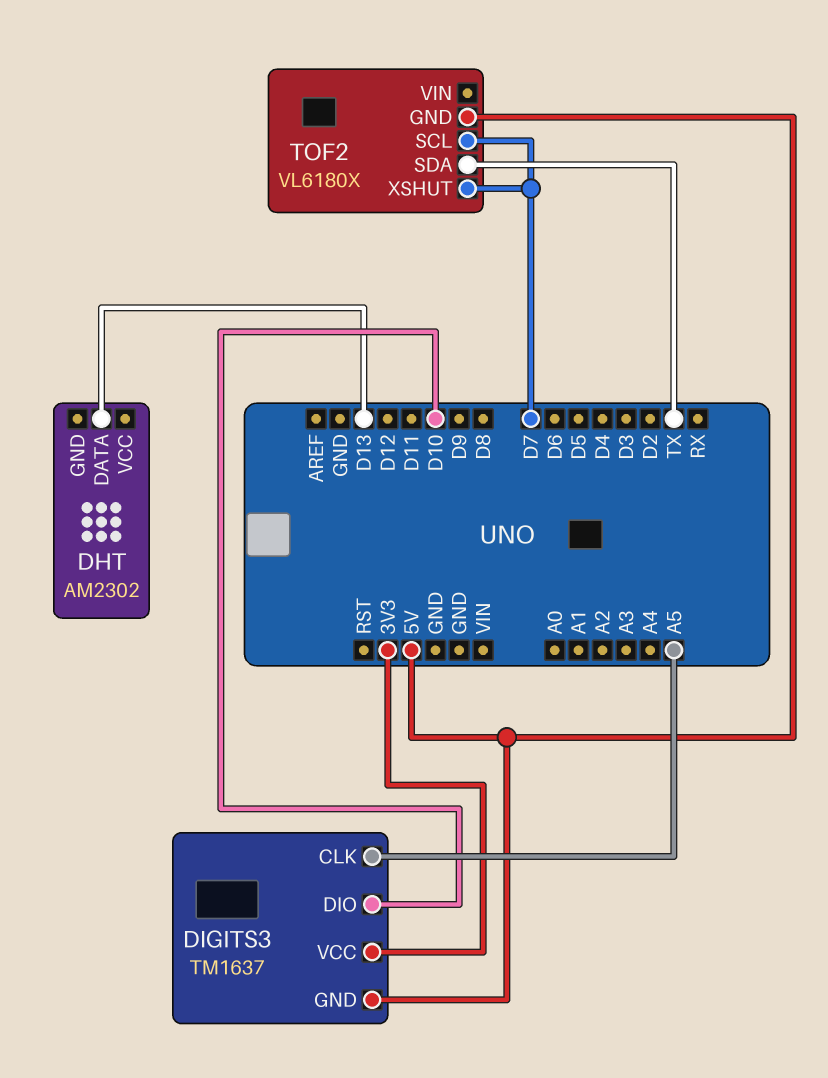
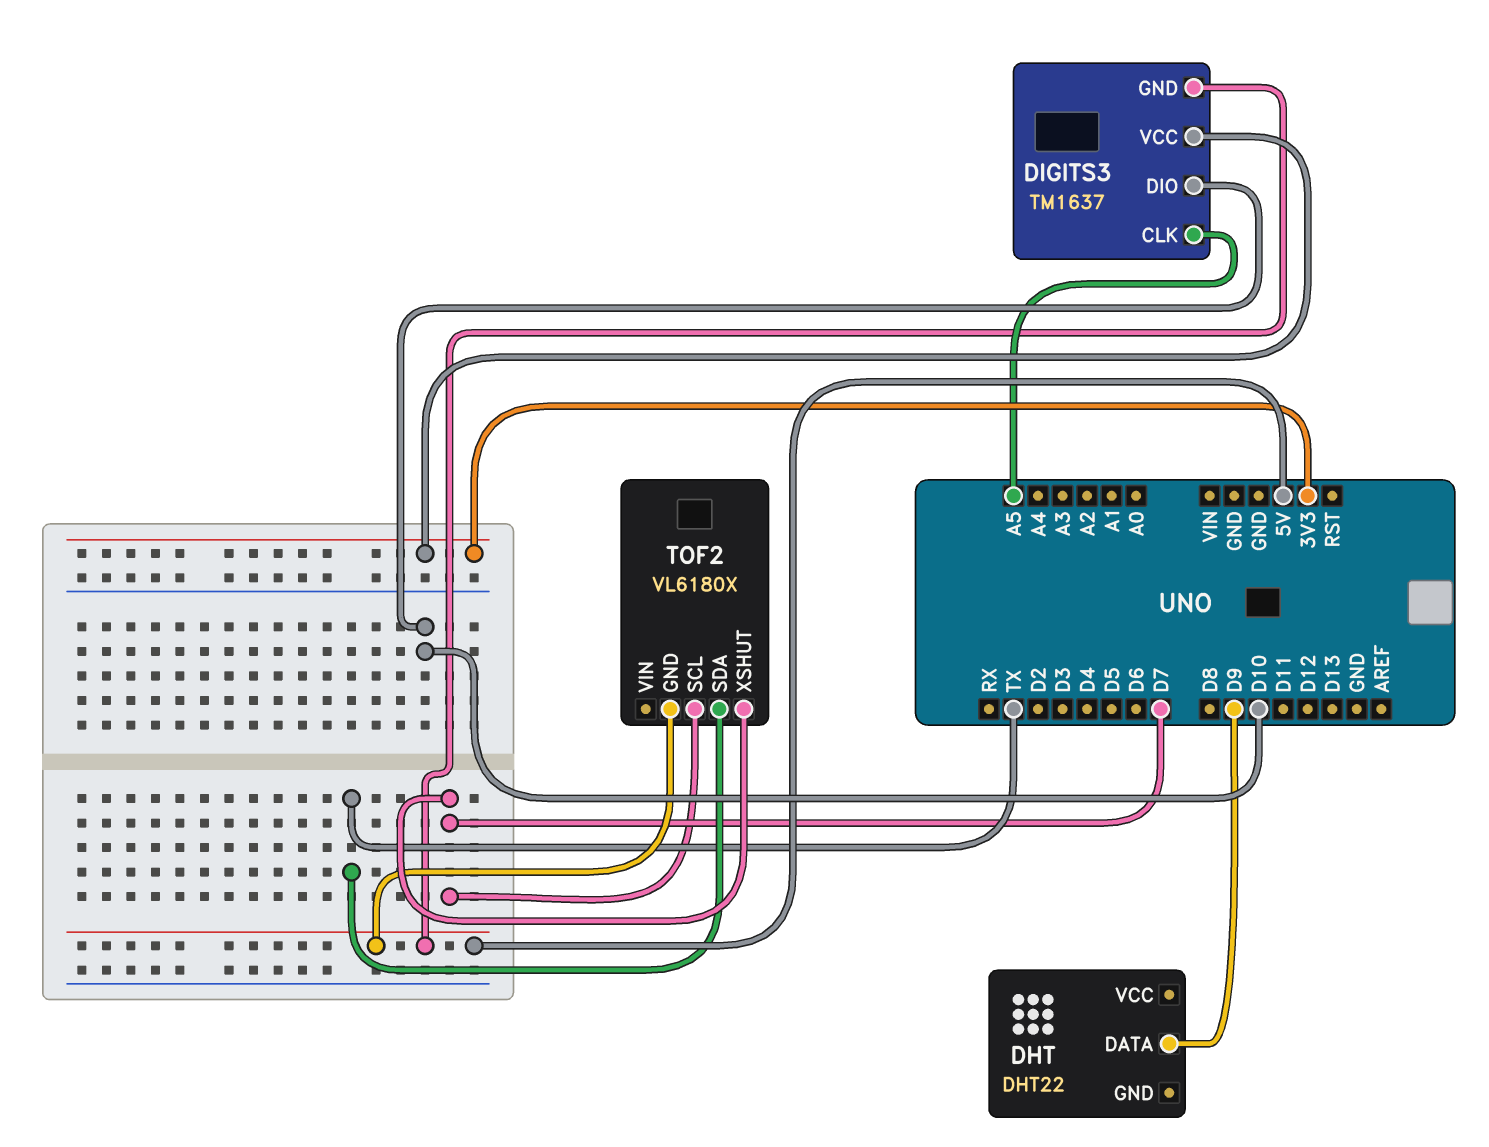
DHT: AM2302 -> DHT22
DHT pin DATA: D13 -> D9

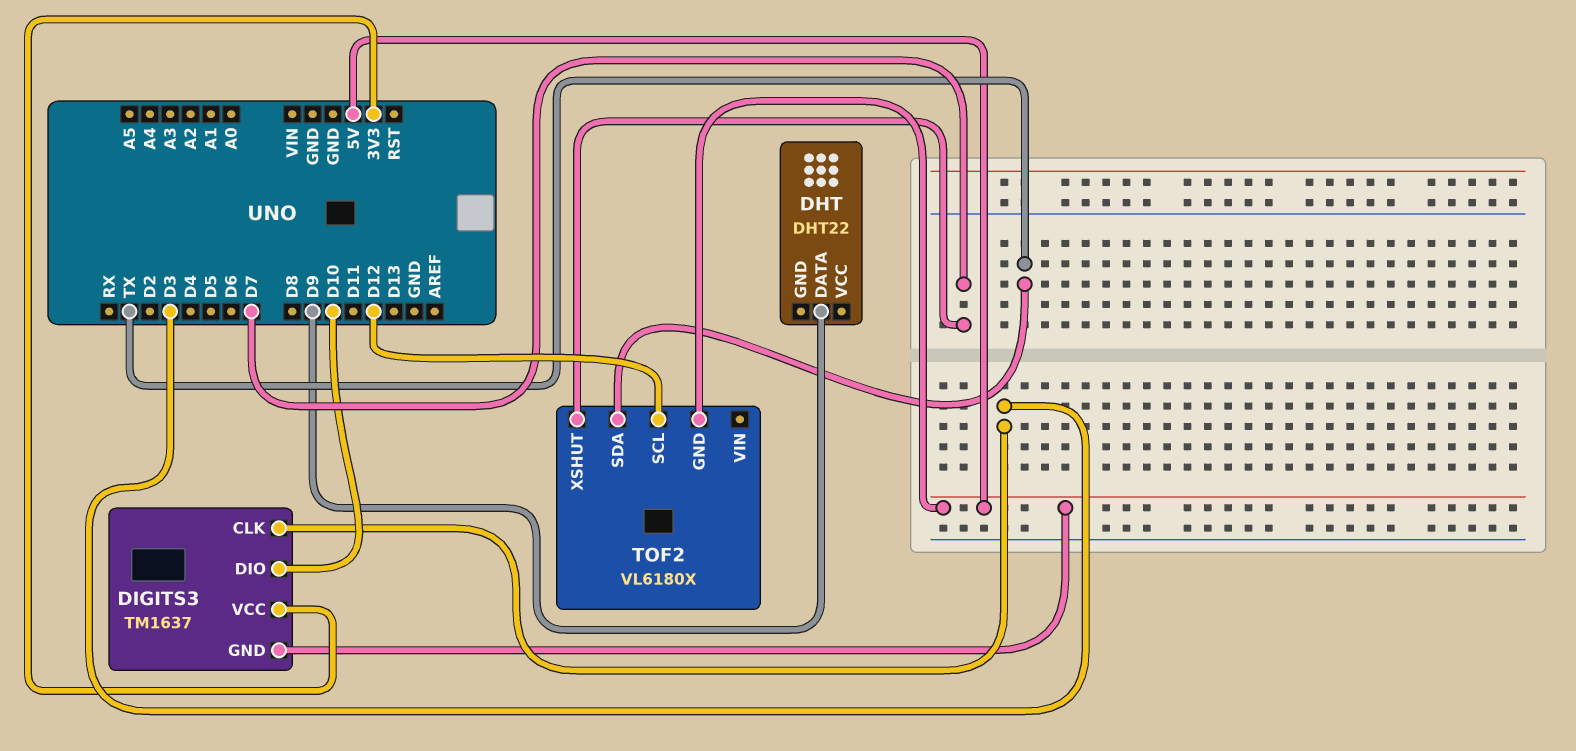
DIGITS3 pin CLK: A5 -> D3
TOF2 pin SCL: D7 -> D12

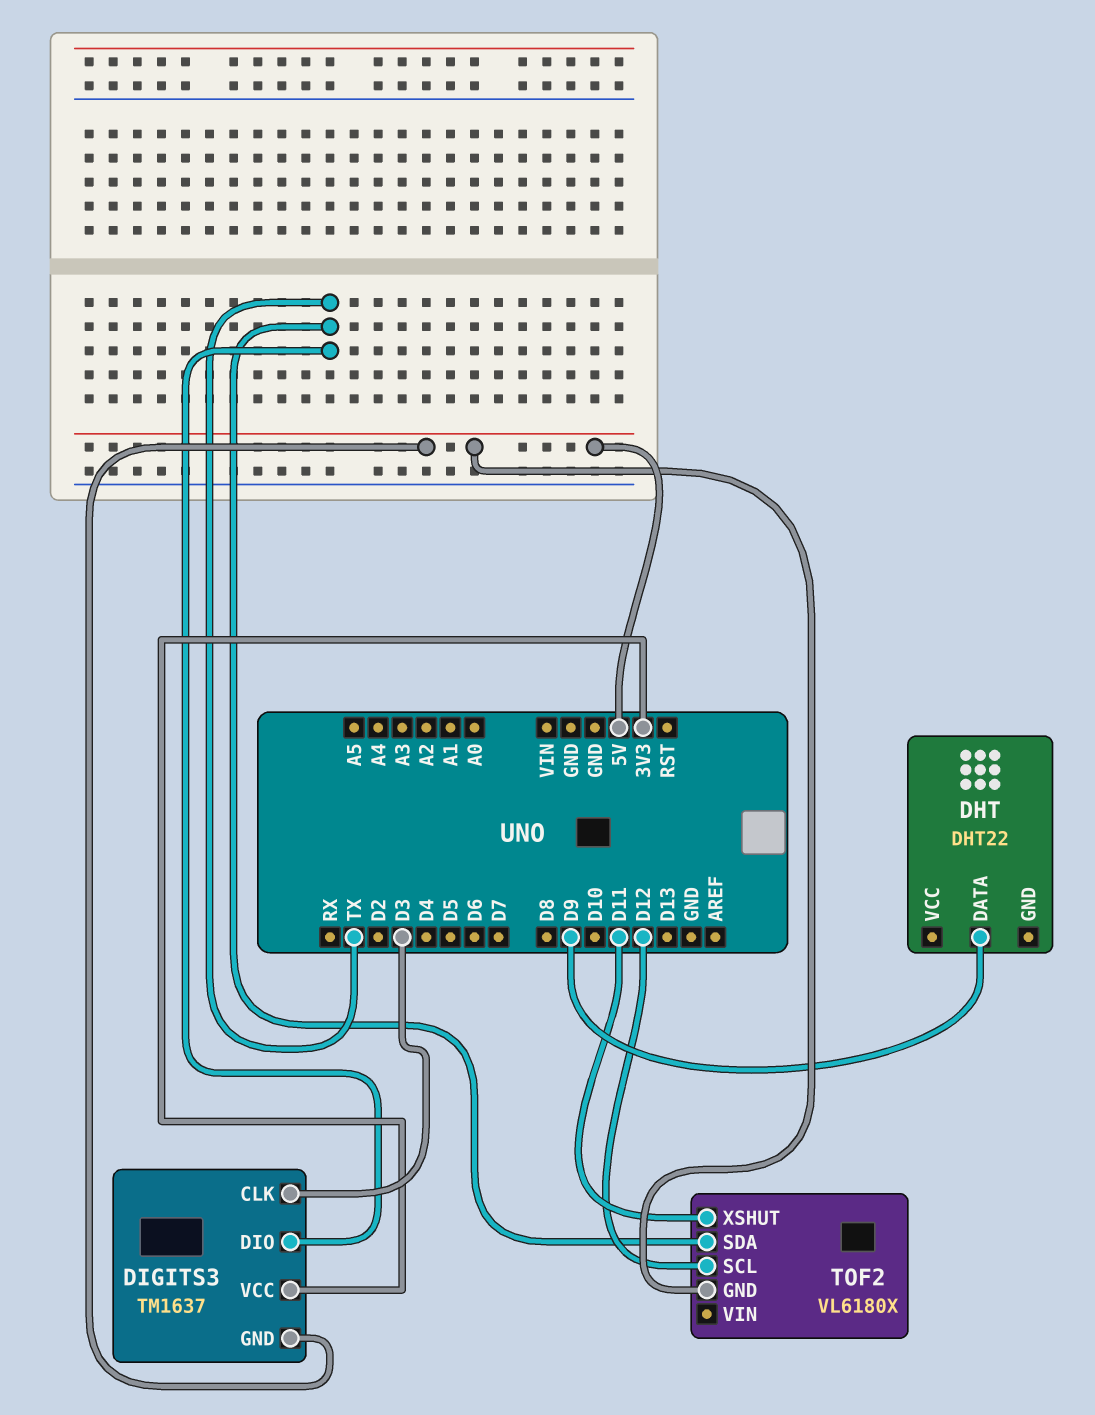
DIGITS3 pin DIO: D10 -> TX
TOF2 pin XSHUT: D7 -> D11

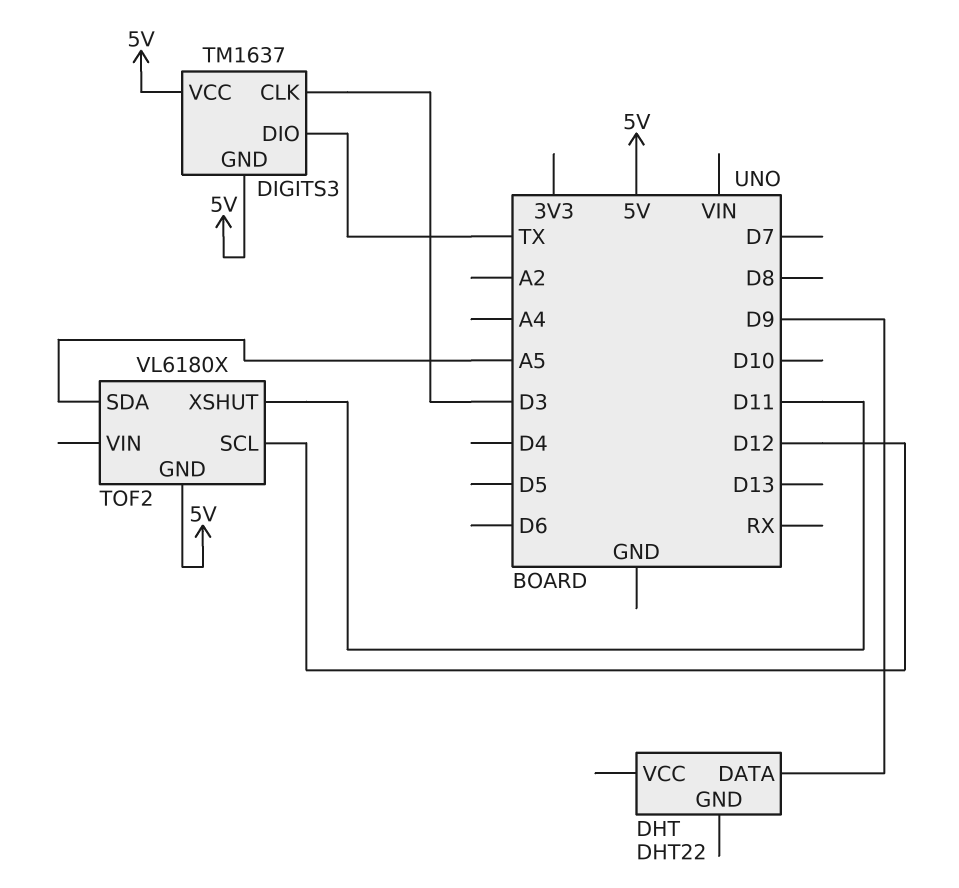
DIGITS3 pin VCC: 3V3 -> 5V
TOF2 pin SDA: TX -> A5

